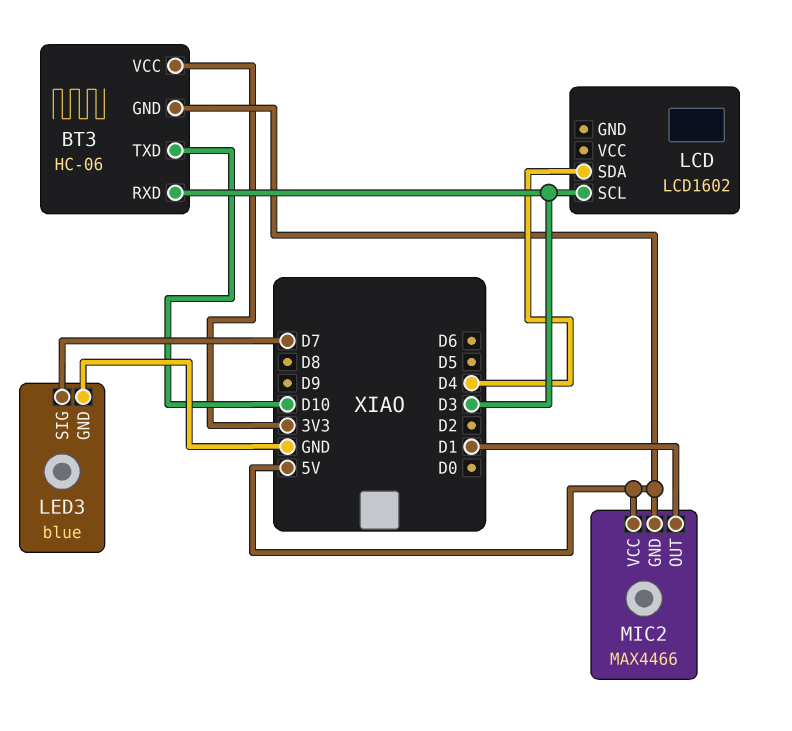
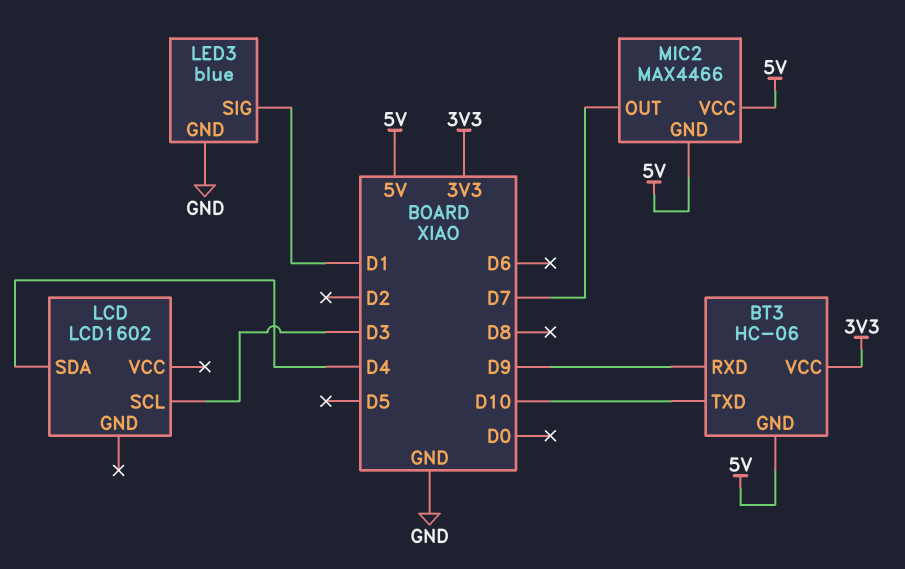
BT3 pin RXD: D3 -> D9
LED3 pin SIG: D7 -> D1
MIC2 pin OUT: D1 -> D7

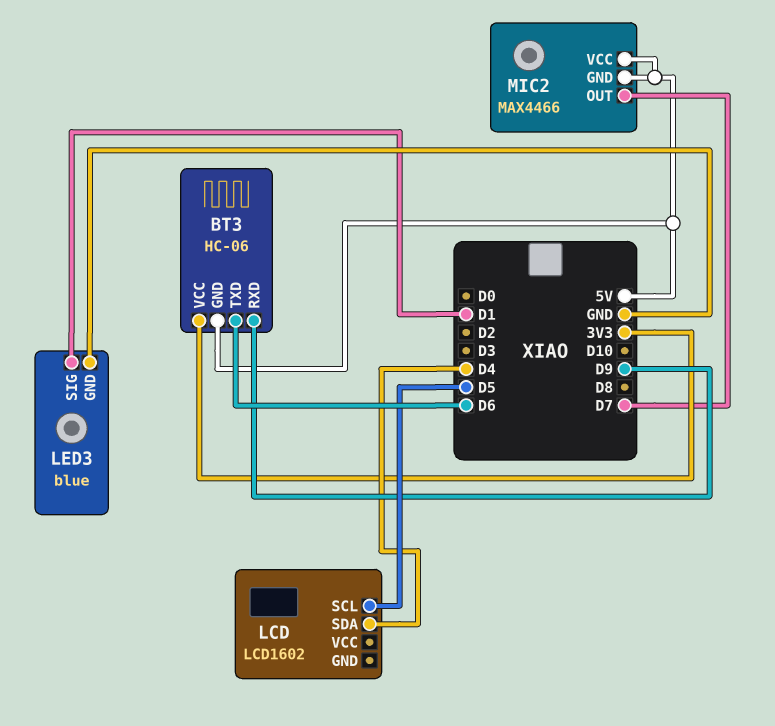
BT3 pin TXD: D10 -> D6
LCD pin SCL: D3 -> D5

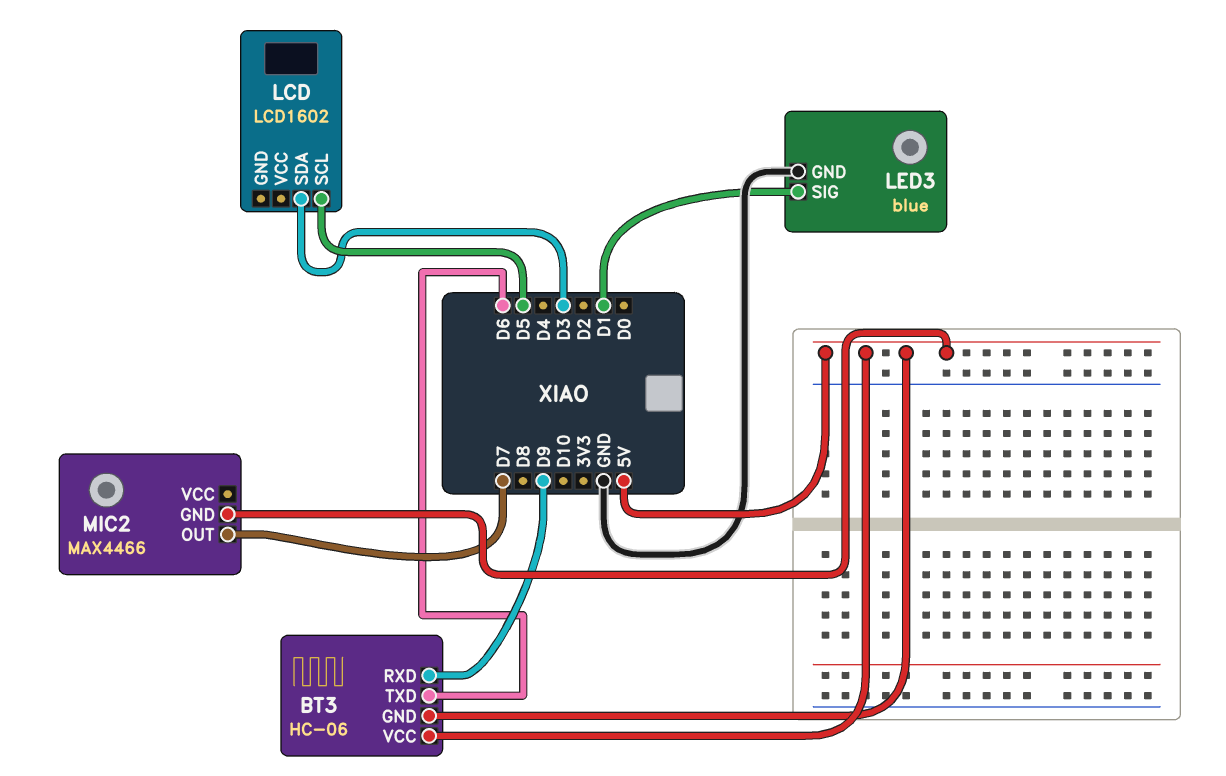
BT3 pin VCC: 3V3 -> 5V
LCD pin SDA: D4 -> D3
MIC2 pin VCC: 5V -> none

